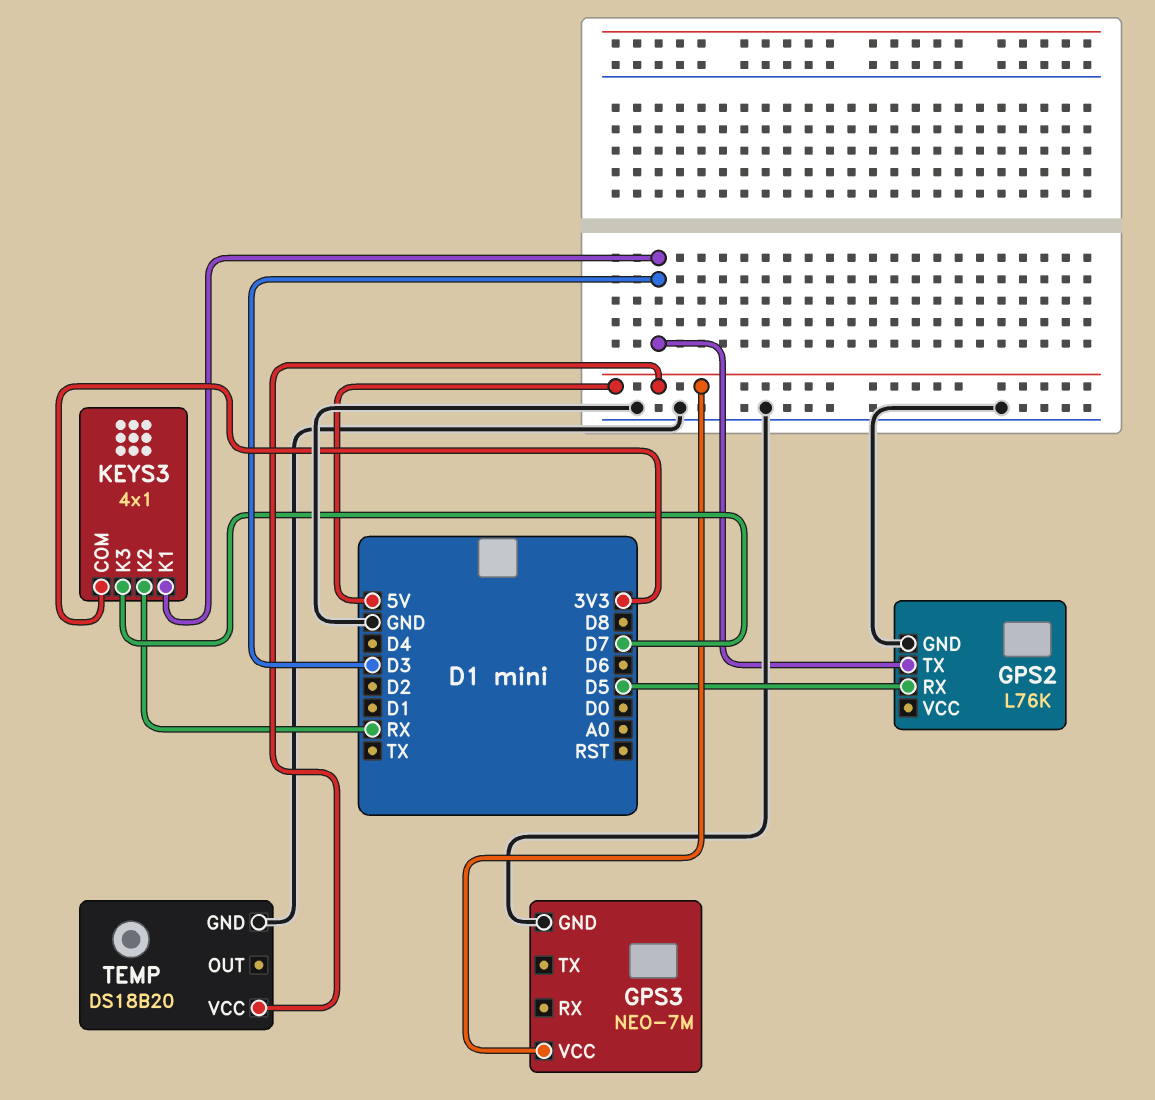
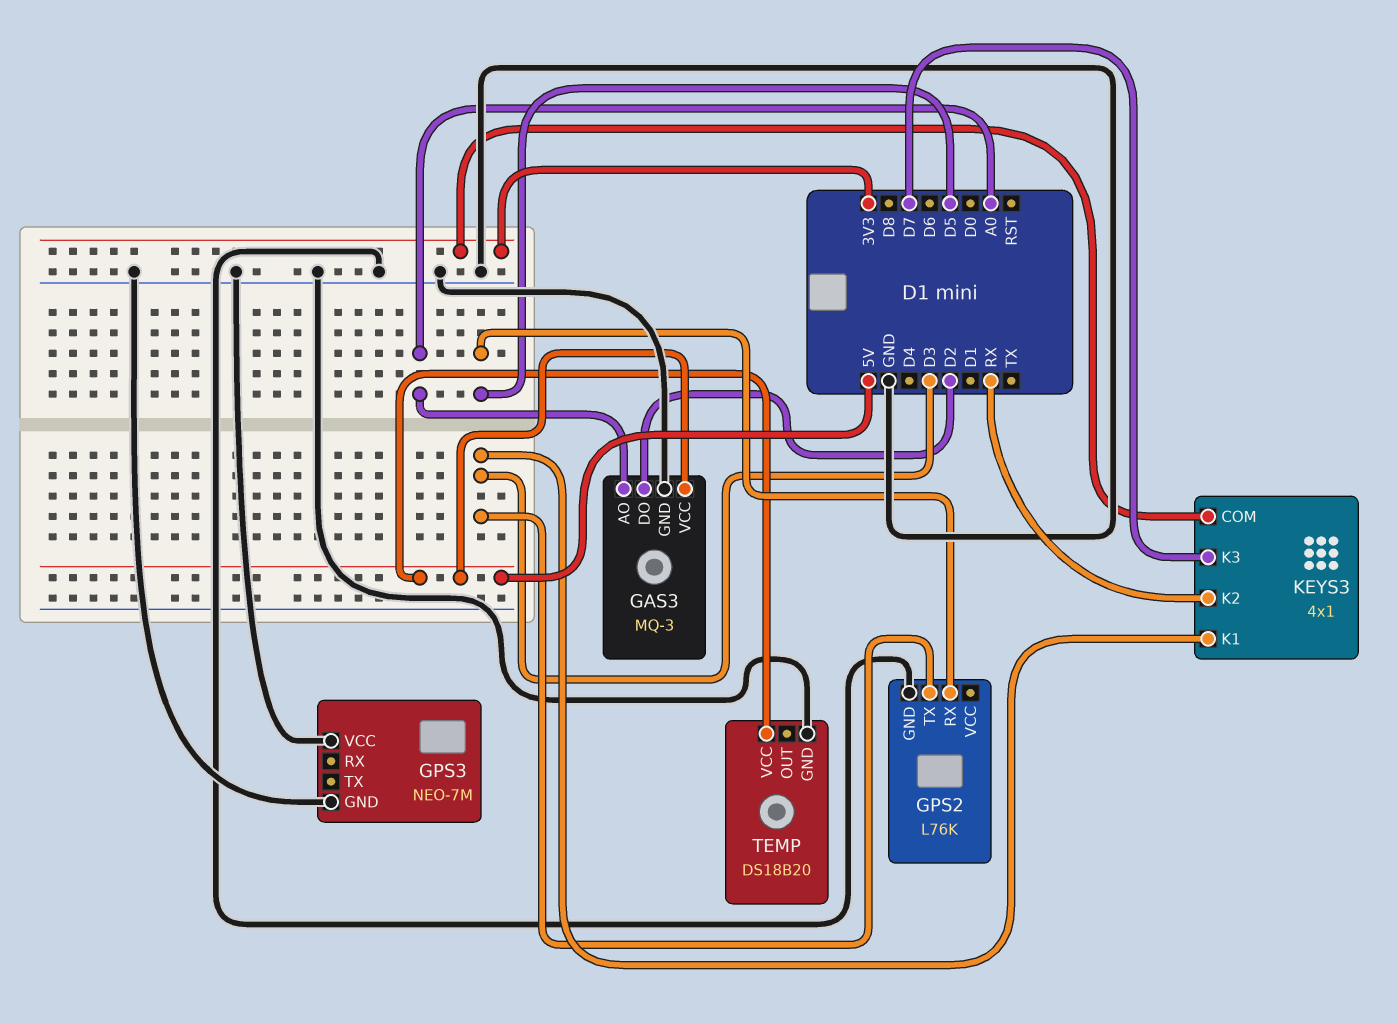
GAS3: none -> MQ-3
GAS3 pin AO: none -> A0
GAS3 pin DO: none -> D2
GAS3 pin GND: none -> GND
GAS3 pin VCC: none -> 5V
GPS3 pin VCC: 5V -> GND

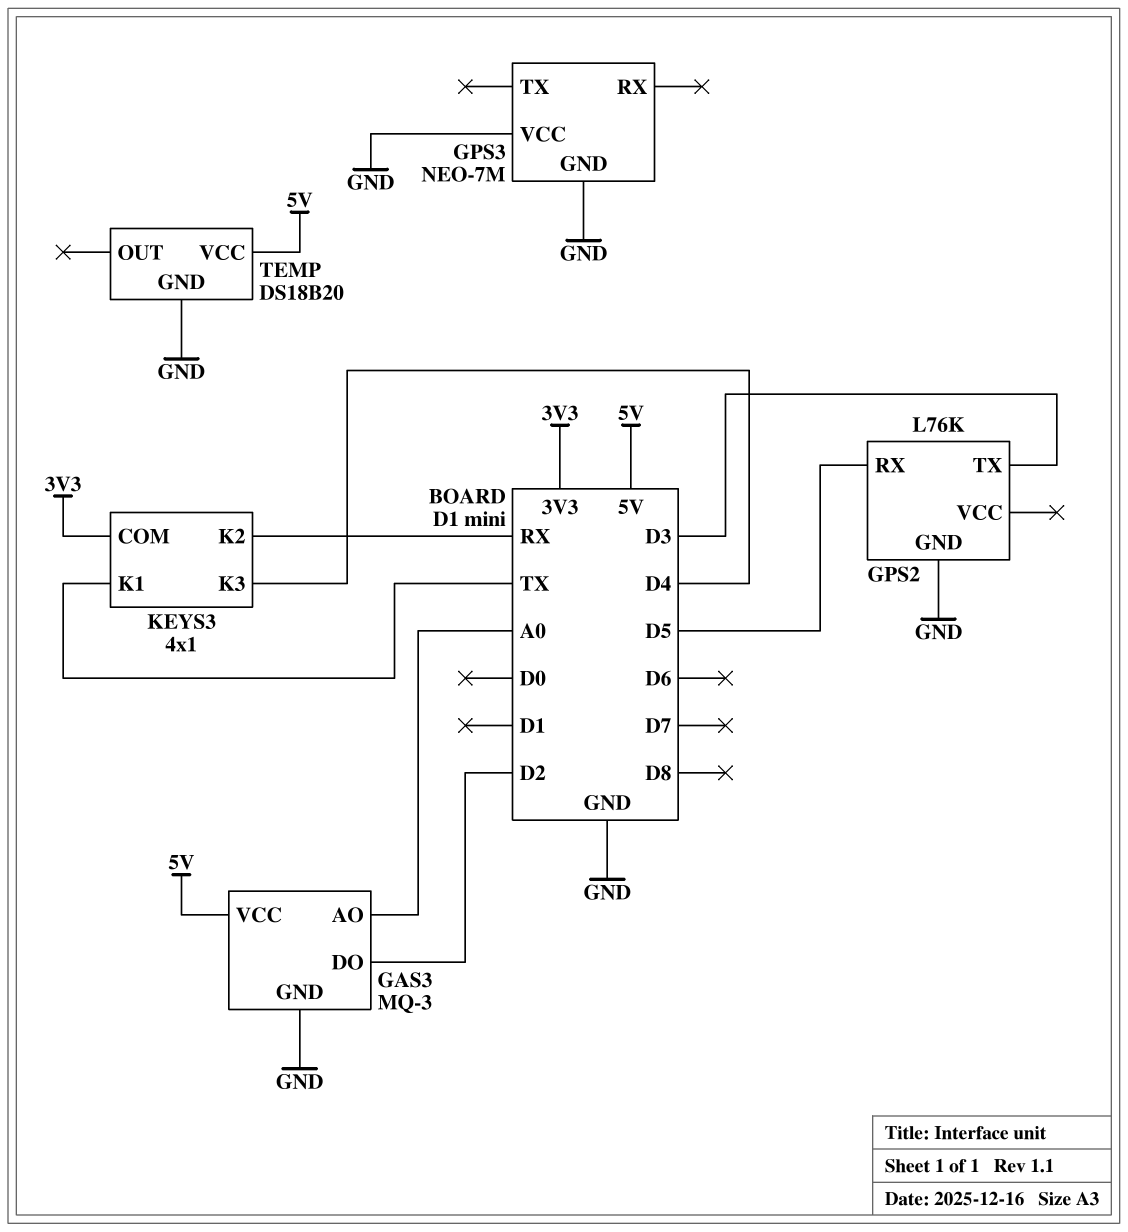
KEYS3 pin K1: D3 -> TX
KEYS3 pin K3: D7 -> D4

